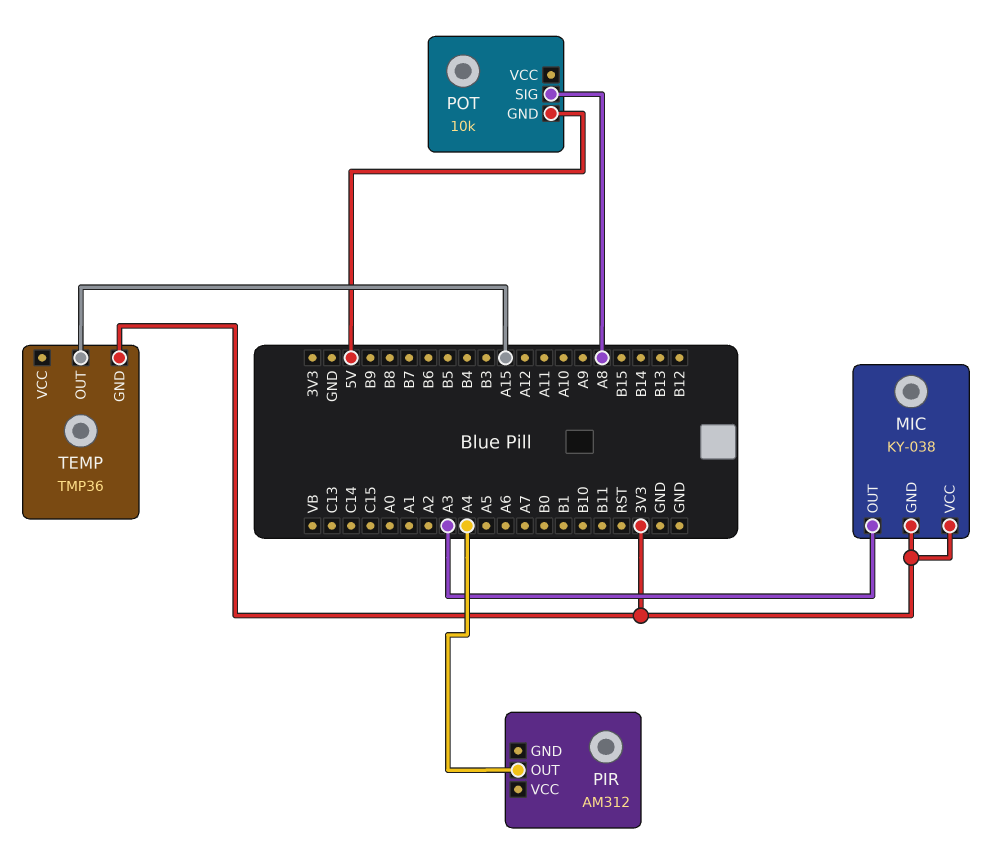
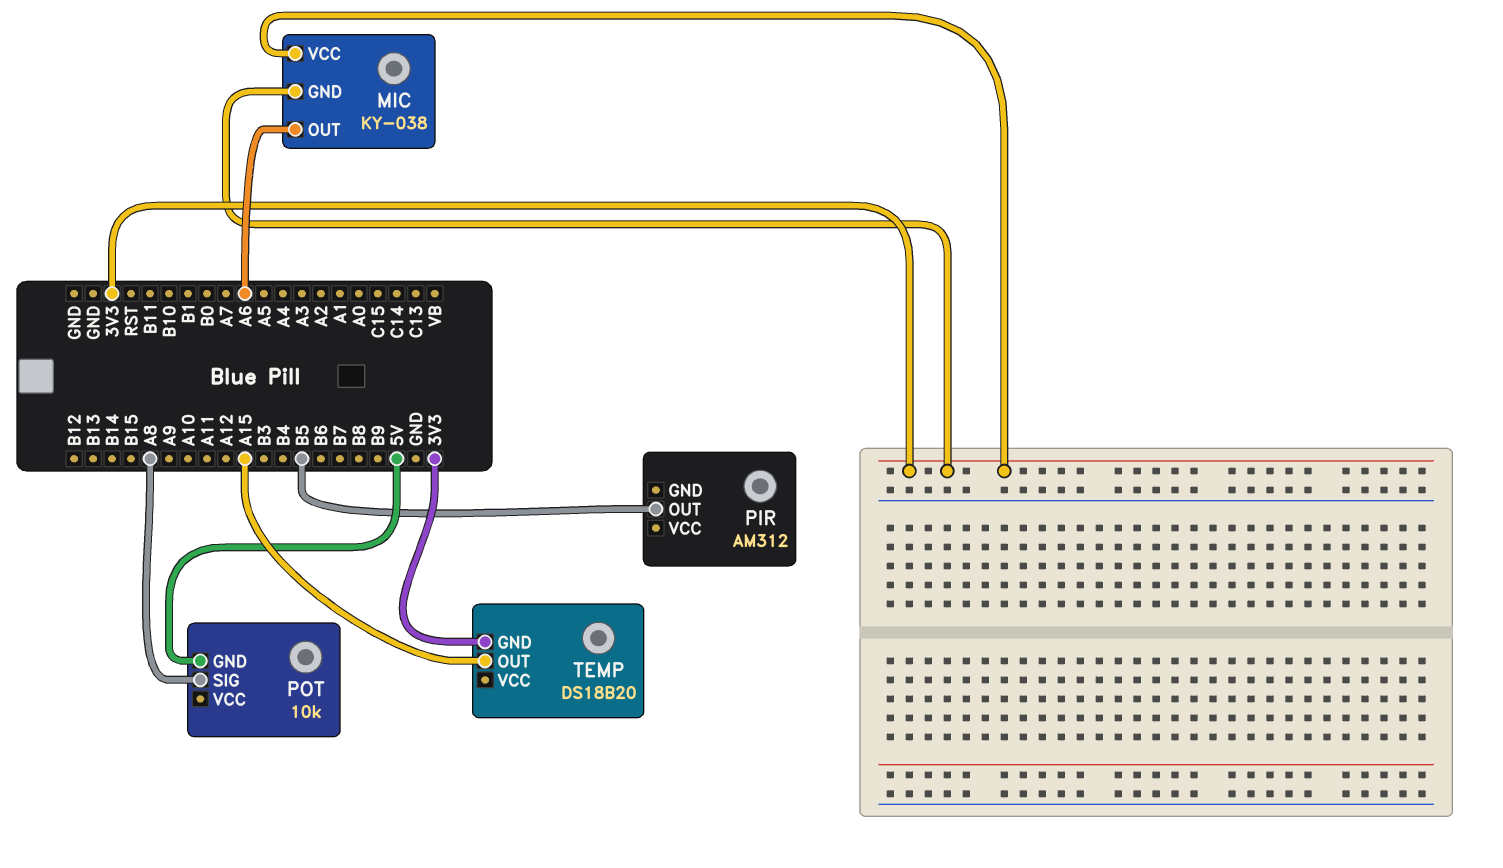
MIC pin OUT: A3 -> A6
PIR pin OUT: A4 -> B5
TEMP: TMP36 -> DS18B20

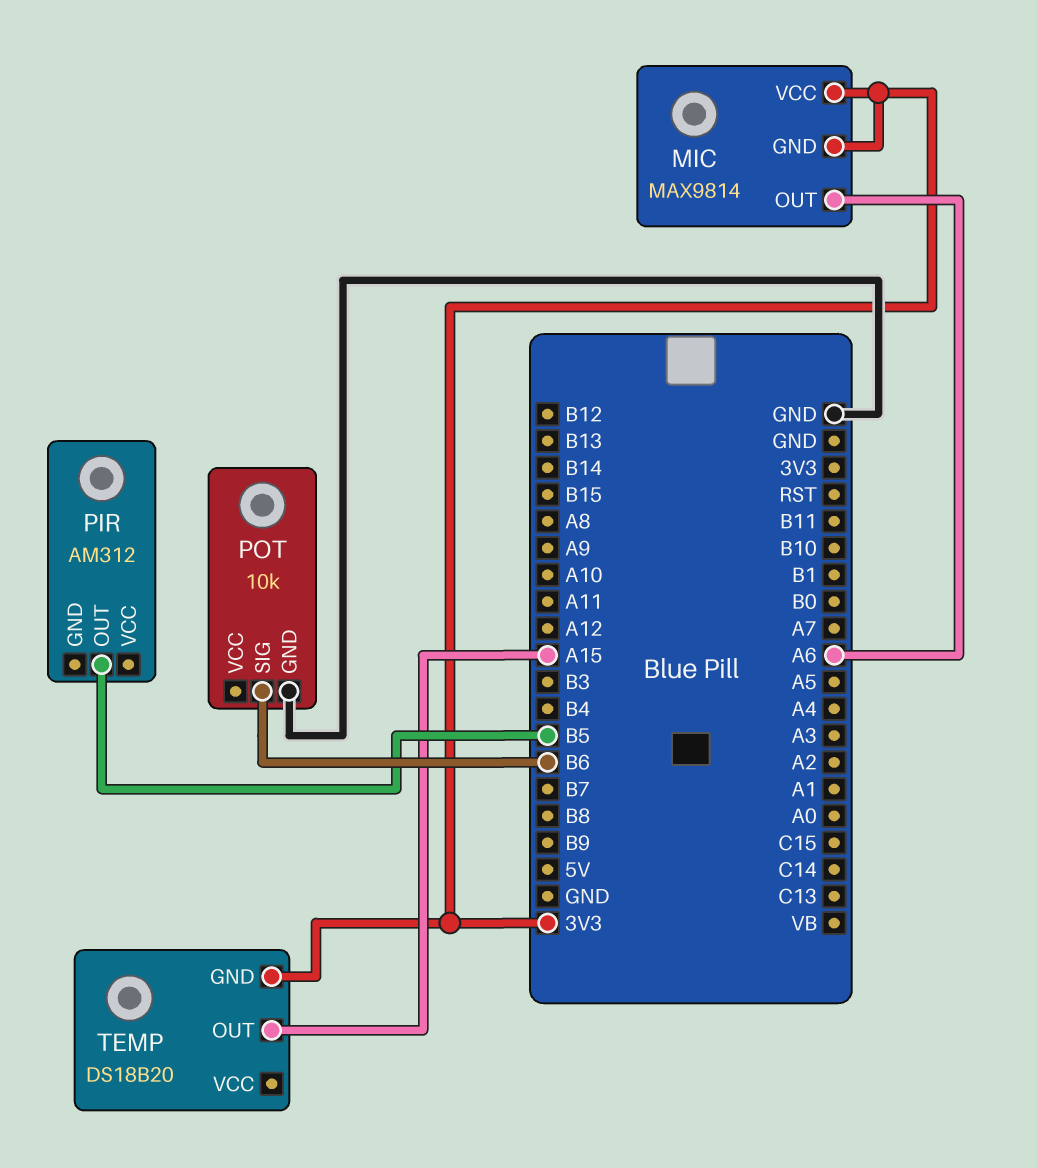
MIC: KY-038 -> MAX9814
POT pin GND: 5V -> GND
POT pin SIG: A8 -> B6

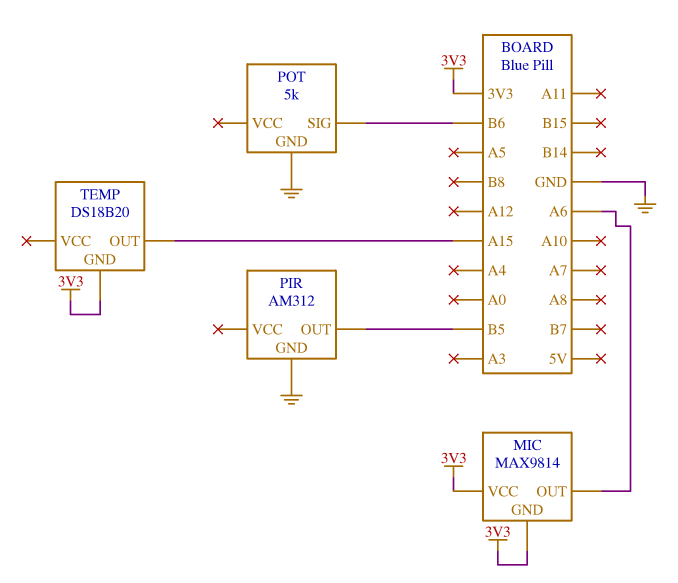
PIR pin GND: none -> GND
POT: 10k -> 5k

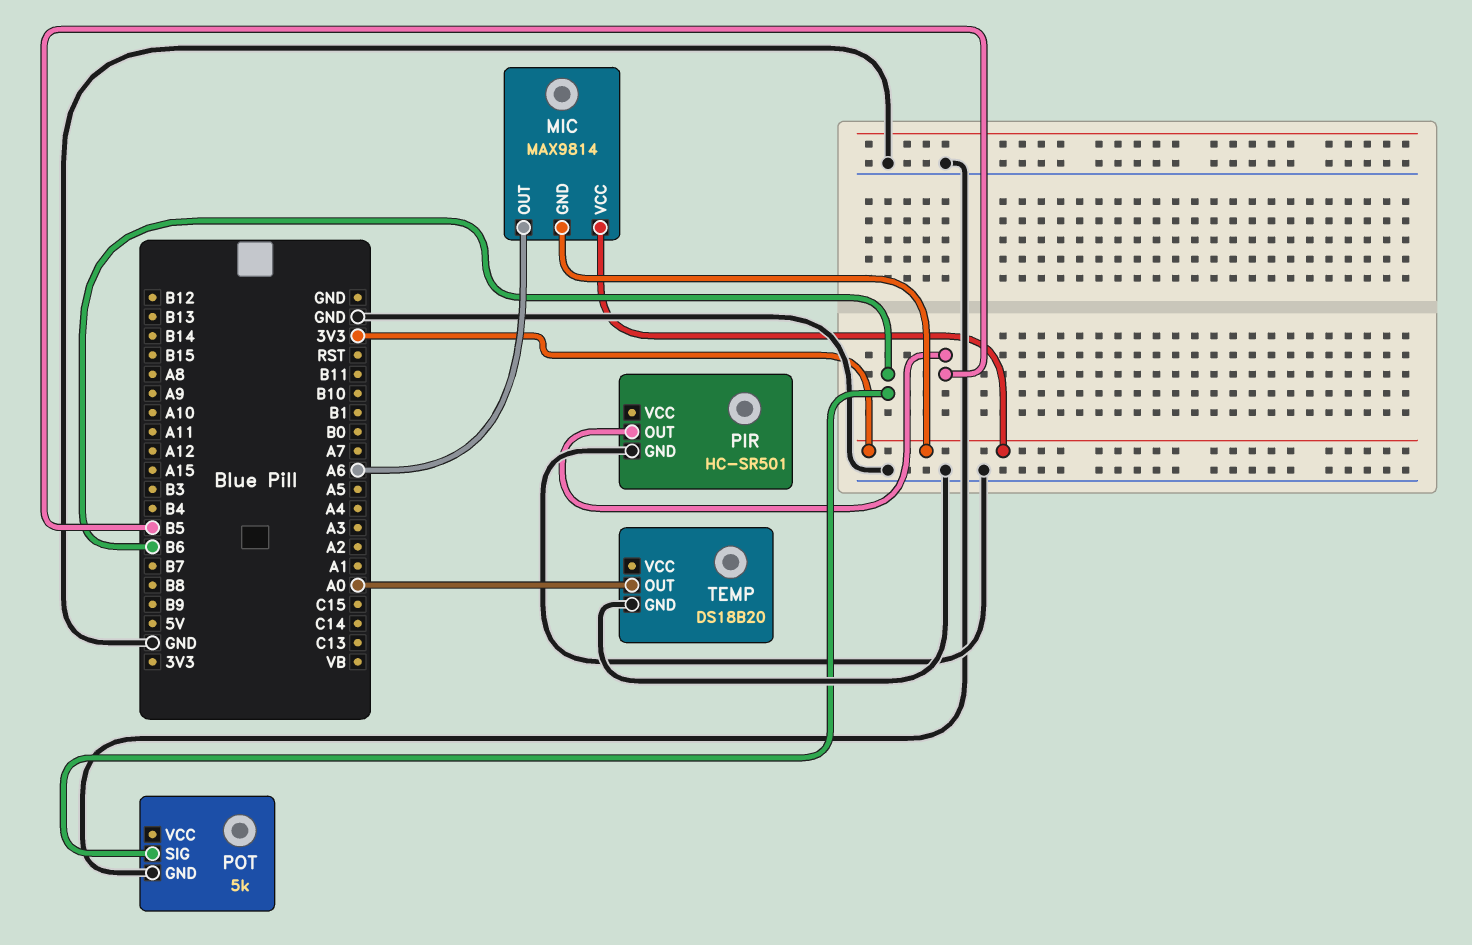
PIR: AM312 -> HC-SR501
TEMP pin GND: 3V3 -> GND
TEMP pin OUT: A15 -> A0

